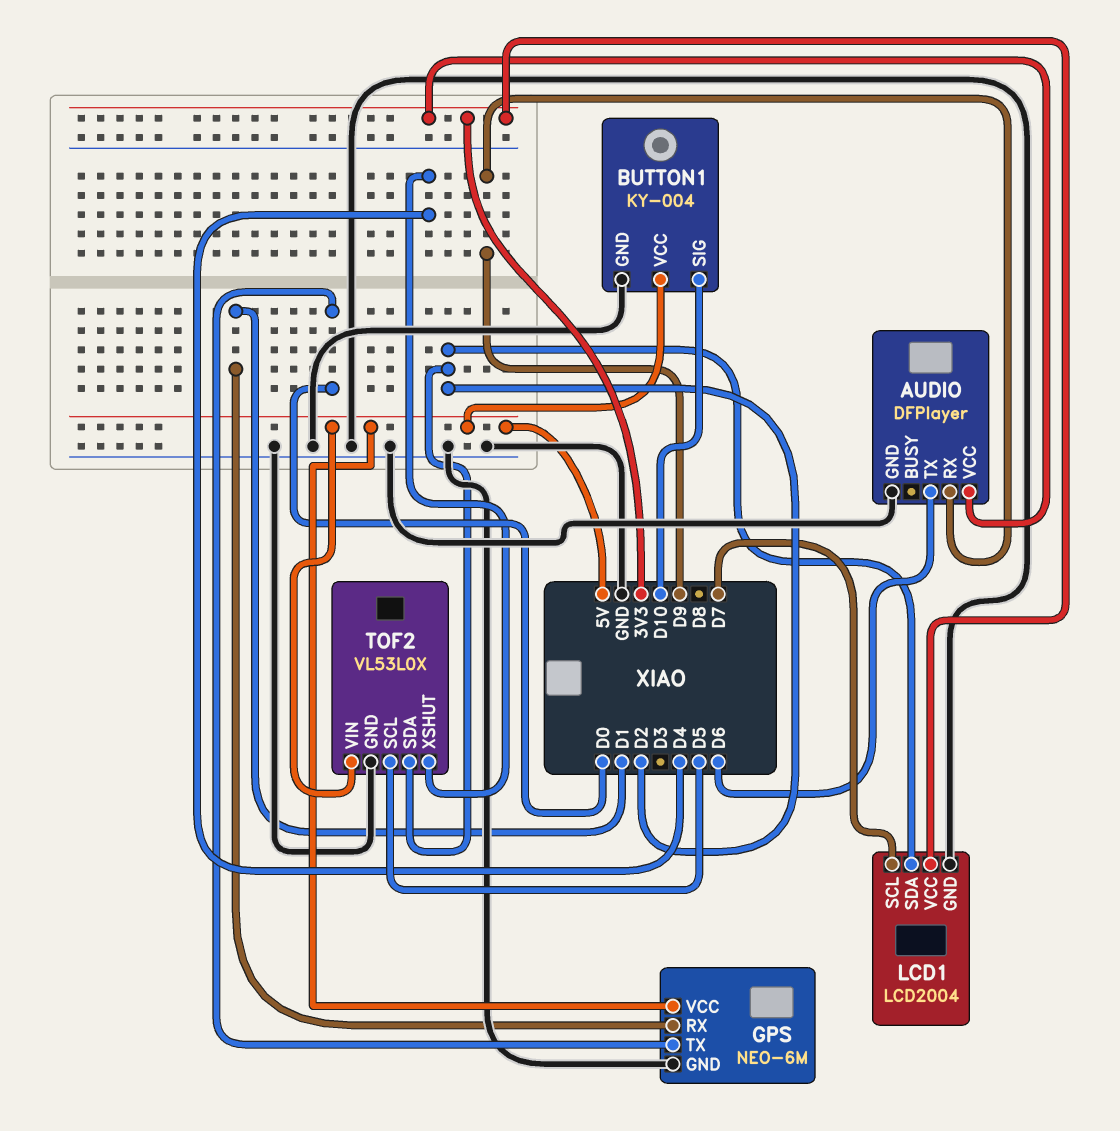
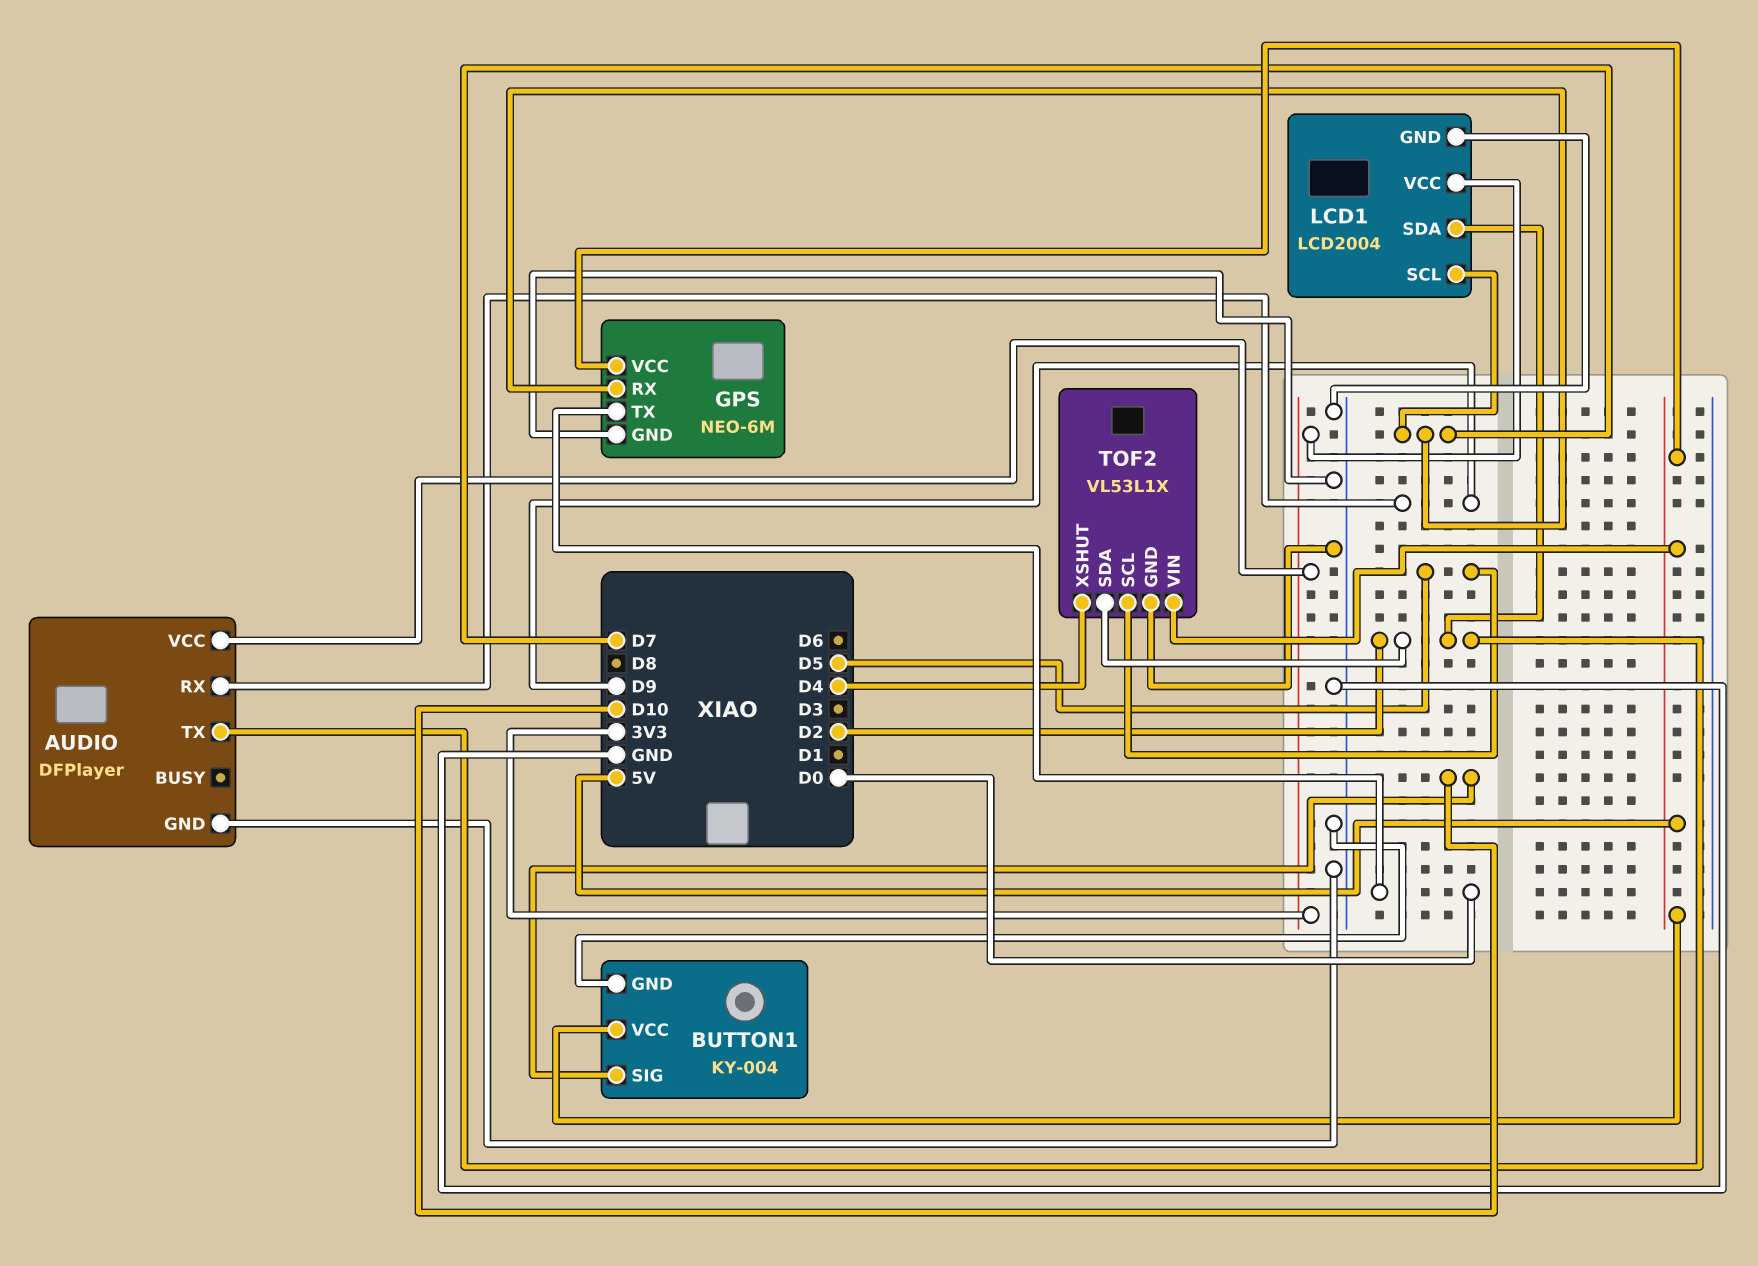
AUDIO pin TX: D6 -> D2
GPS pin RX: D1 -> D7
TOF2: VL53L0X -> VL53L1X

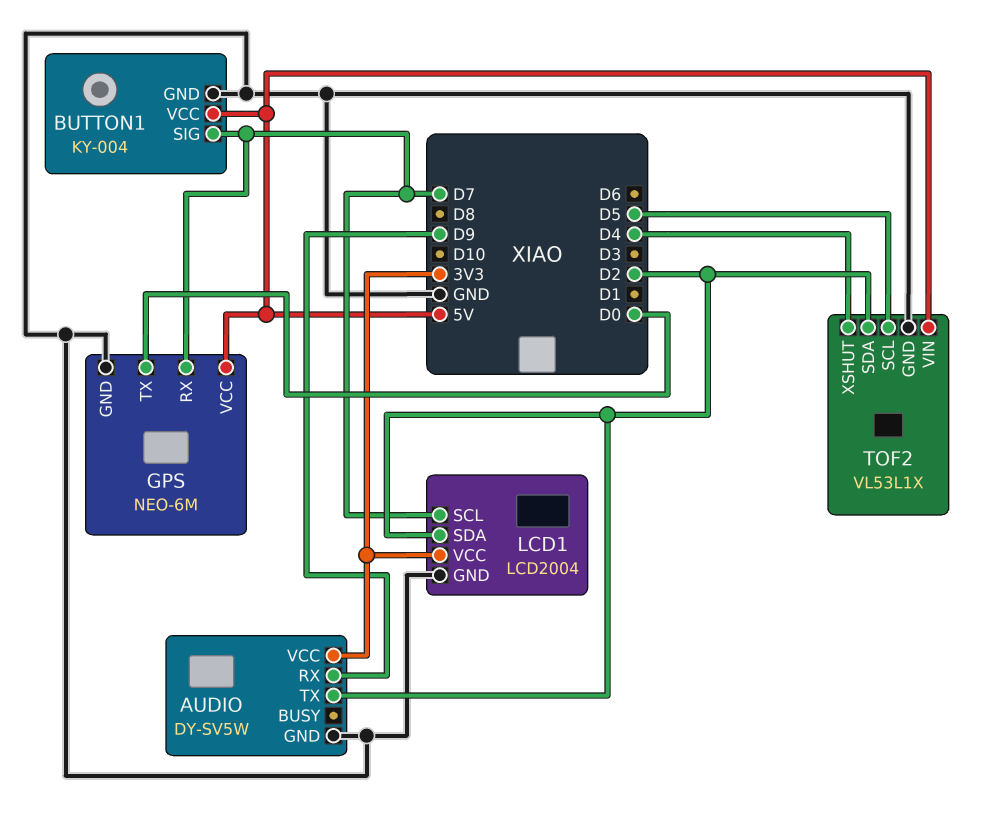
AUDIO: DFPlayer -> DY-SV5W
BUTTON1 pin SIG: D10 -> D7

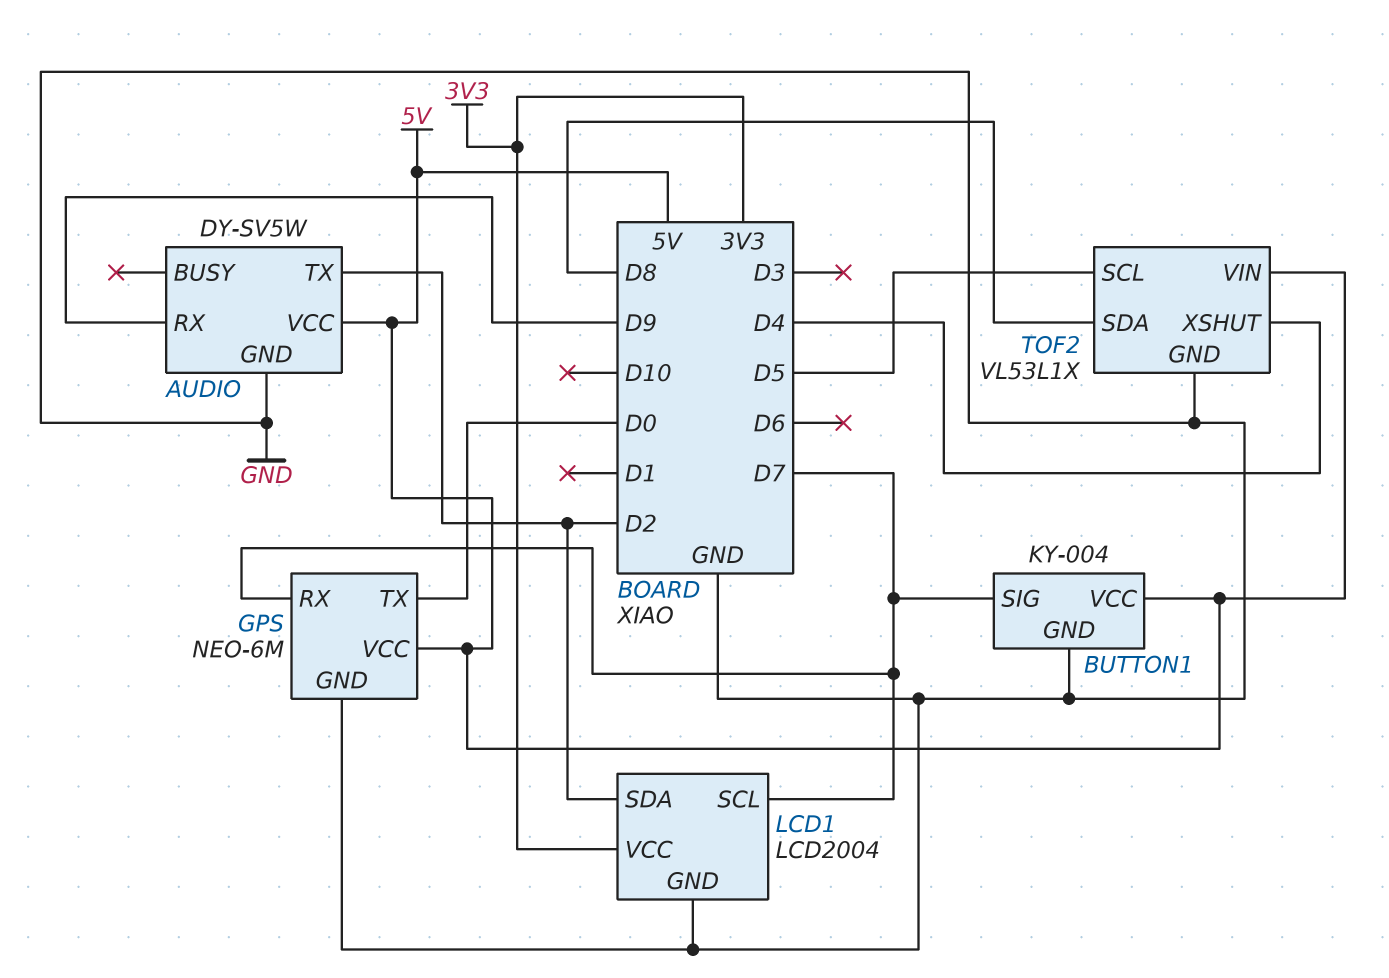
AUDIO pin VCC: 3V3 -> 5V
TOF2 pin SDA: D2 -> D8

